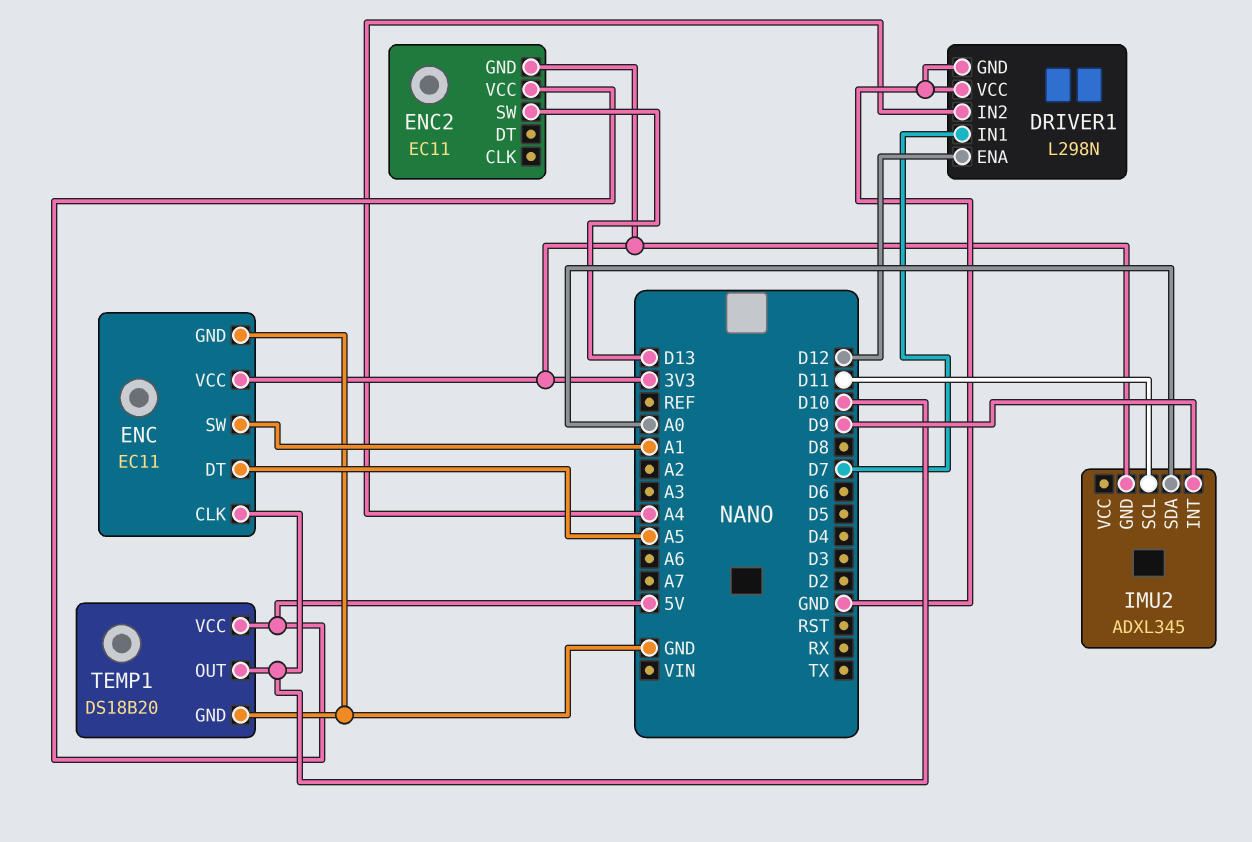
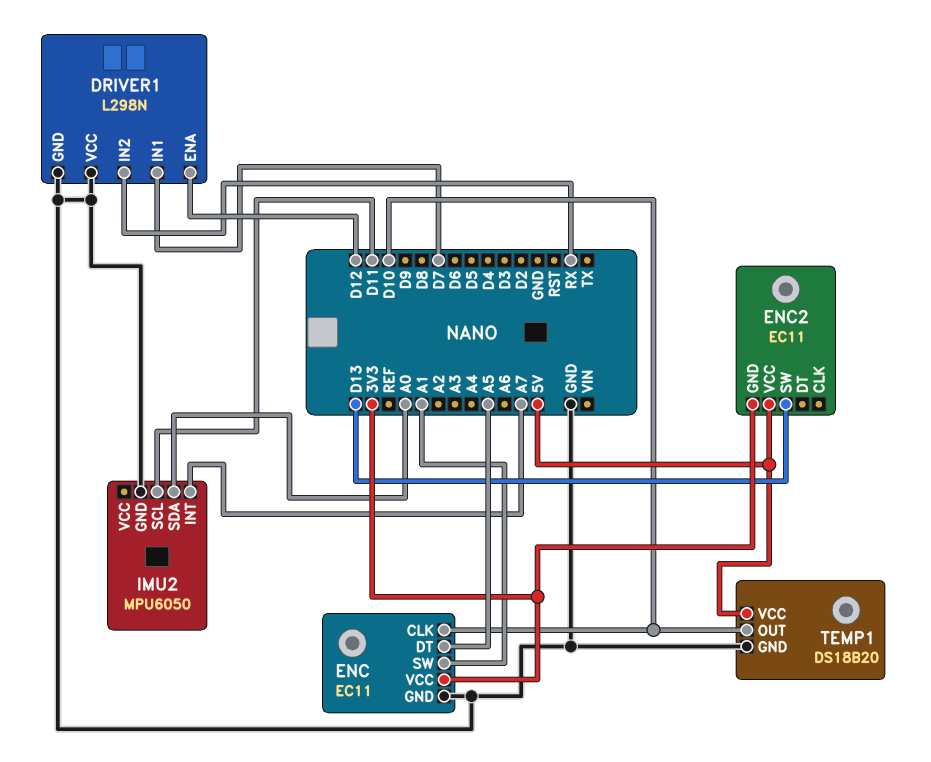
DRIVER1 pin IN2: A4 -> RX
IMU2: ADXL345 -> MPU6050
IMU2 pin GND: 3V3 -> GND
IMU2 pin INT: D9 -> A7

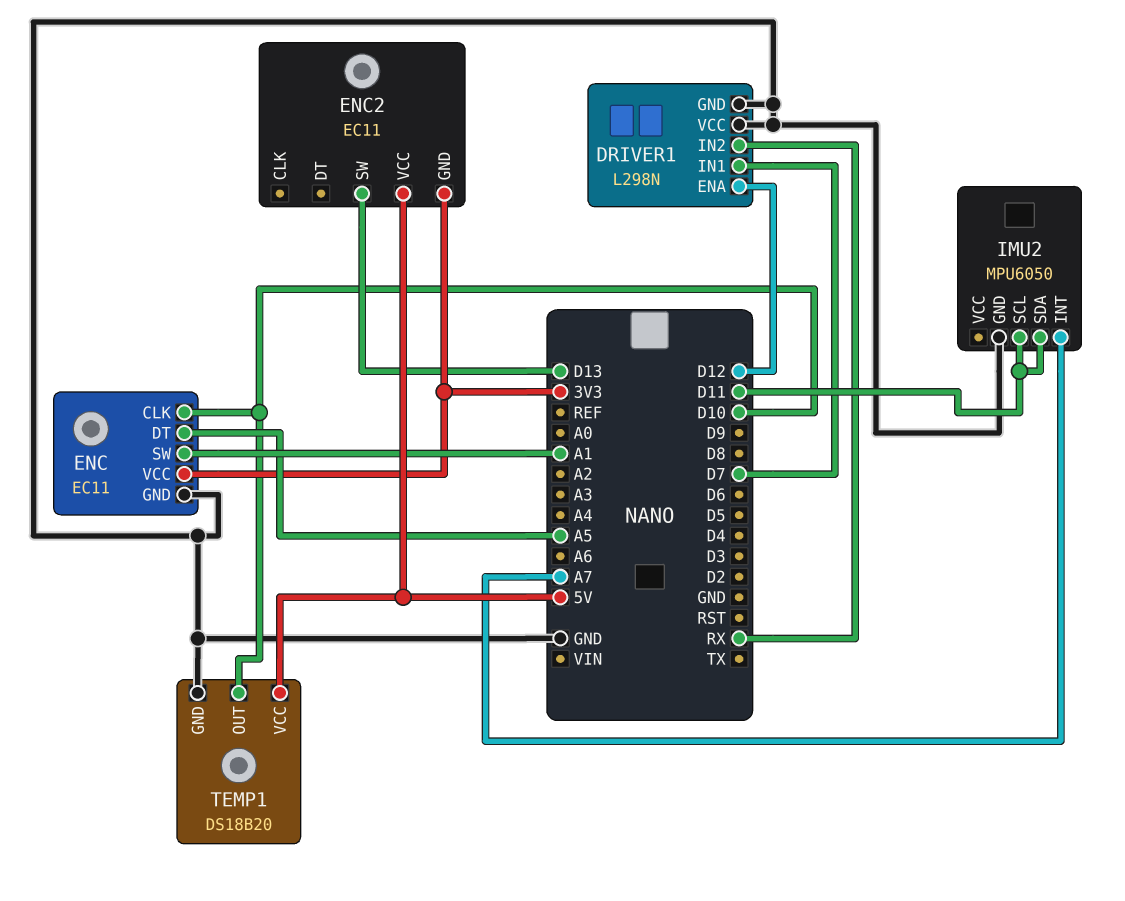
IMU2 pin SDA: A0 -> D11

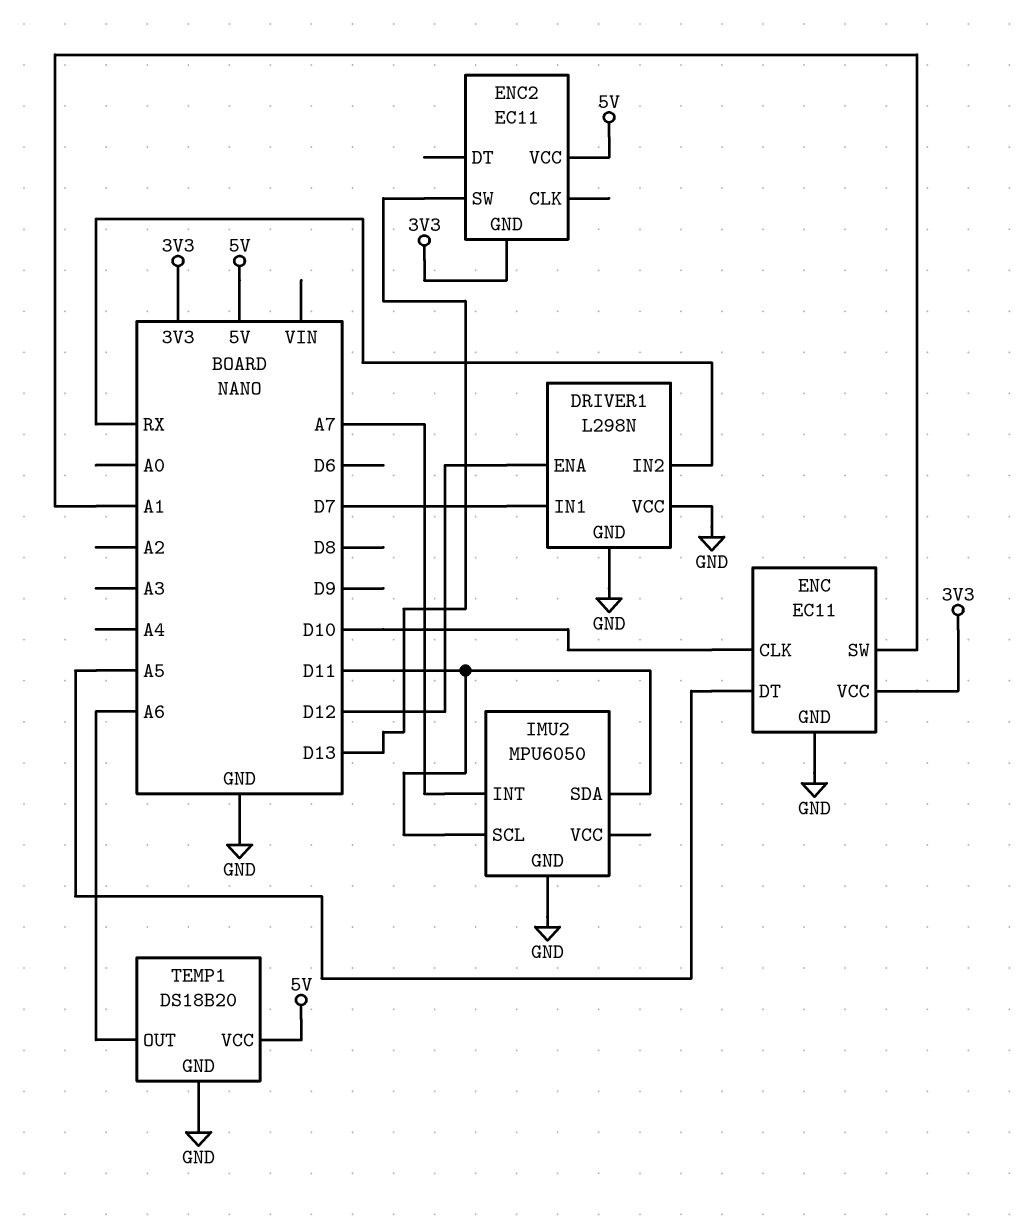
TEMP1 pin OUT: D10 -> A6

